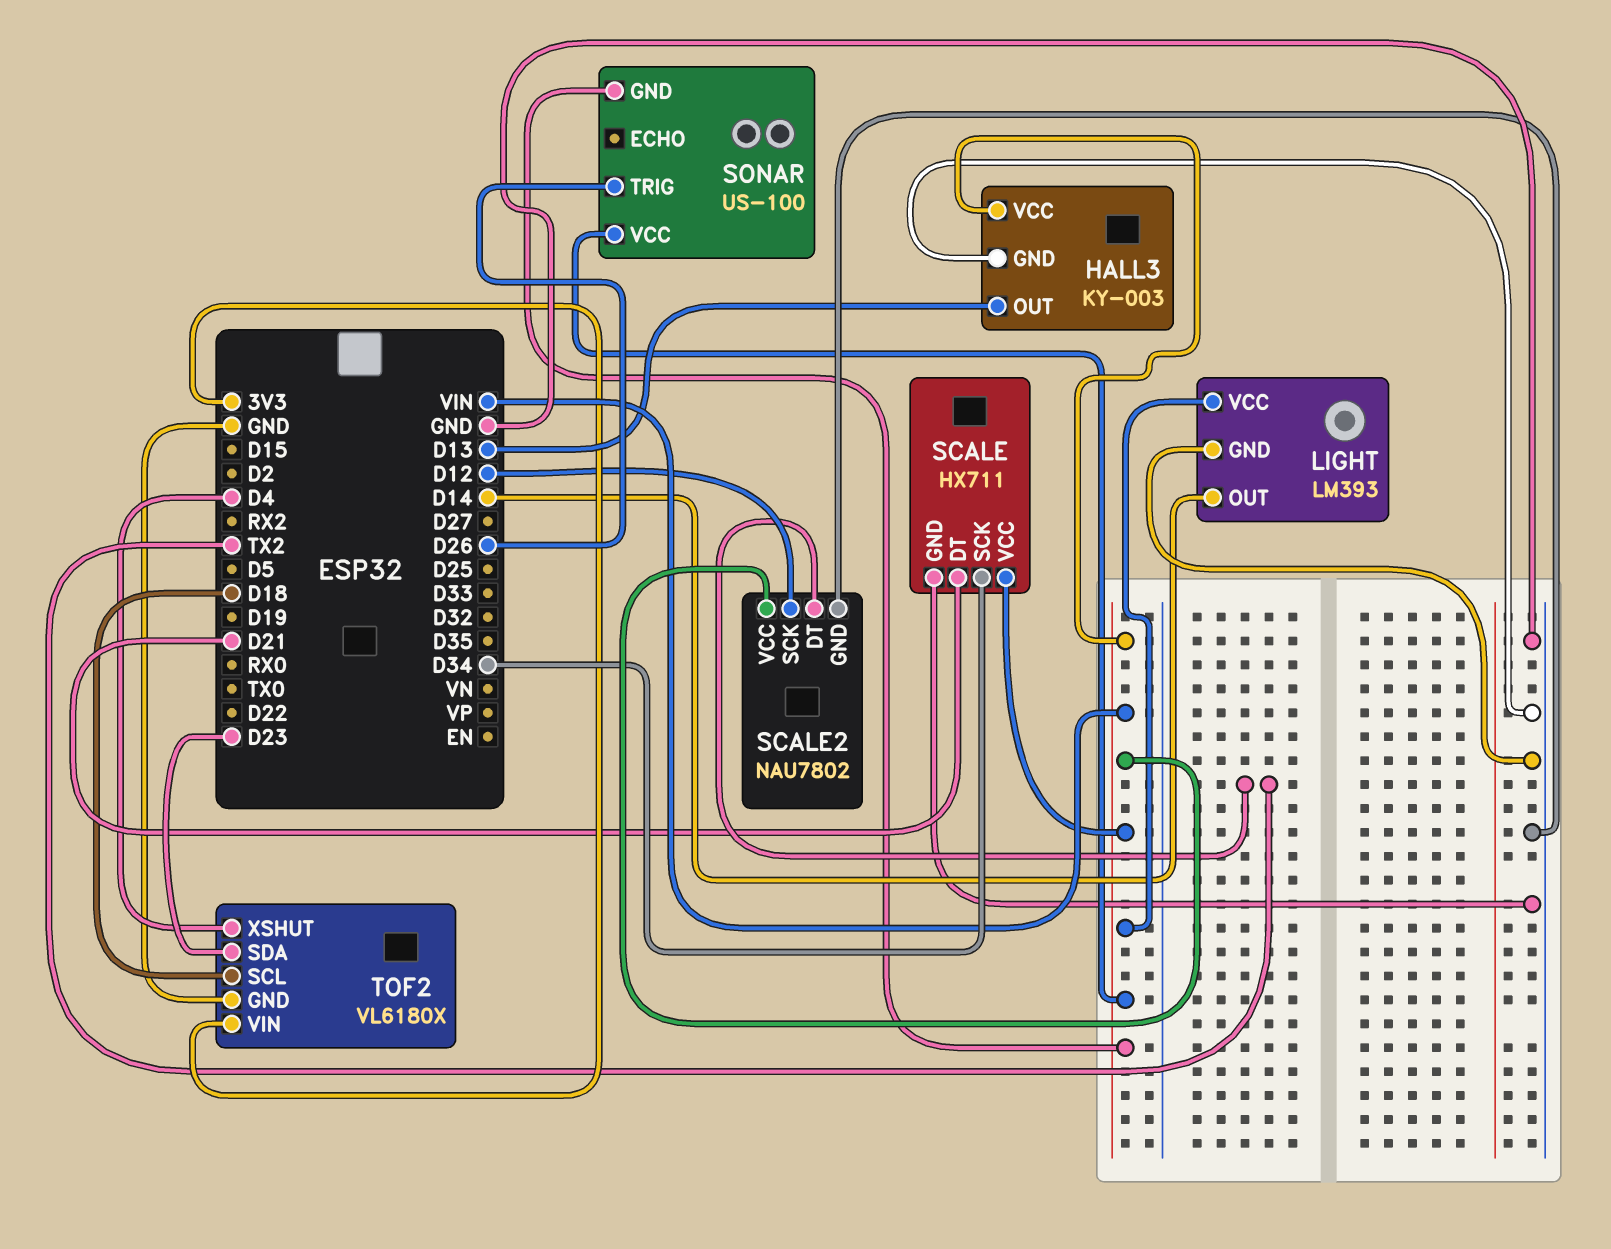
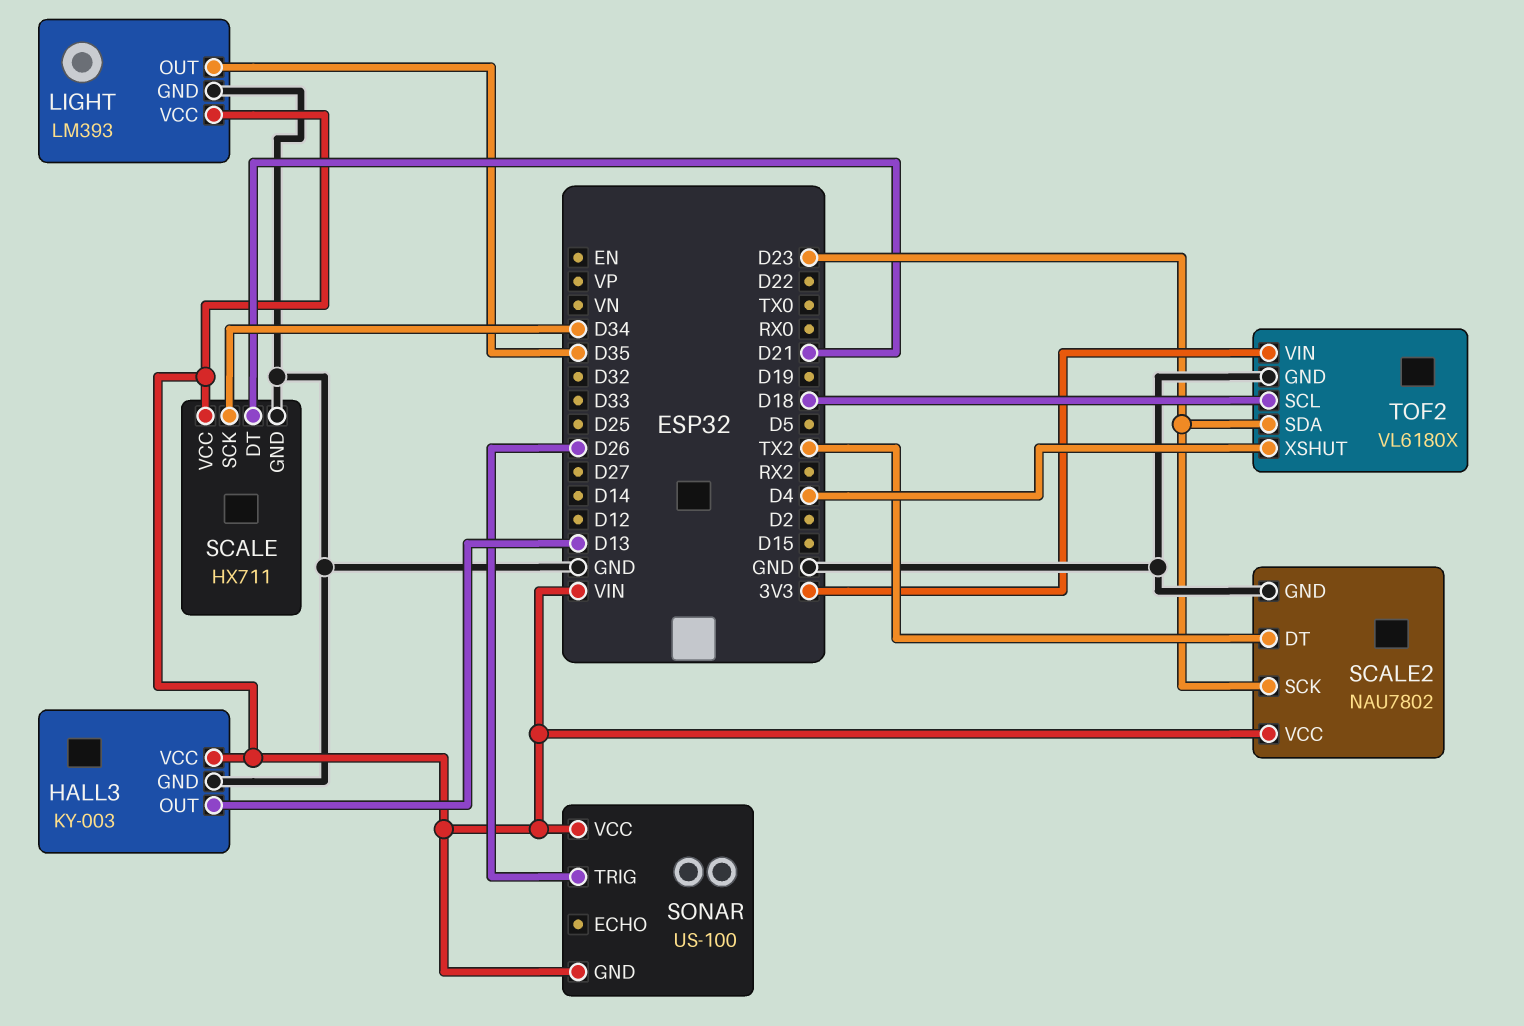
LIGHT pin OUT: D14 -> D35
SCALE2 pin SCK: D12 -> D23

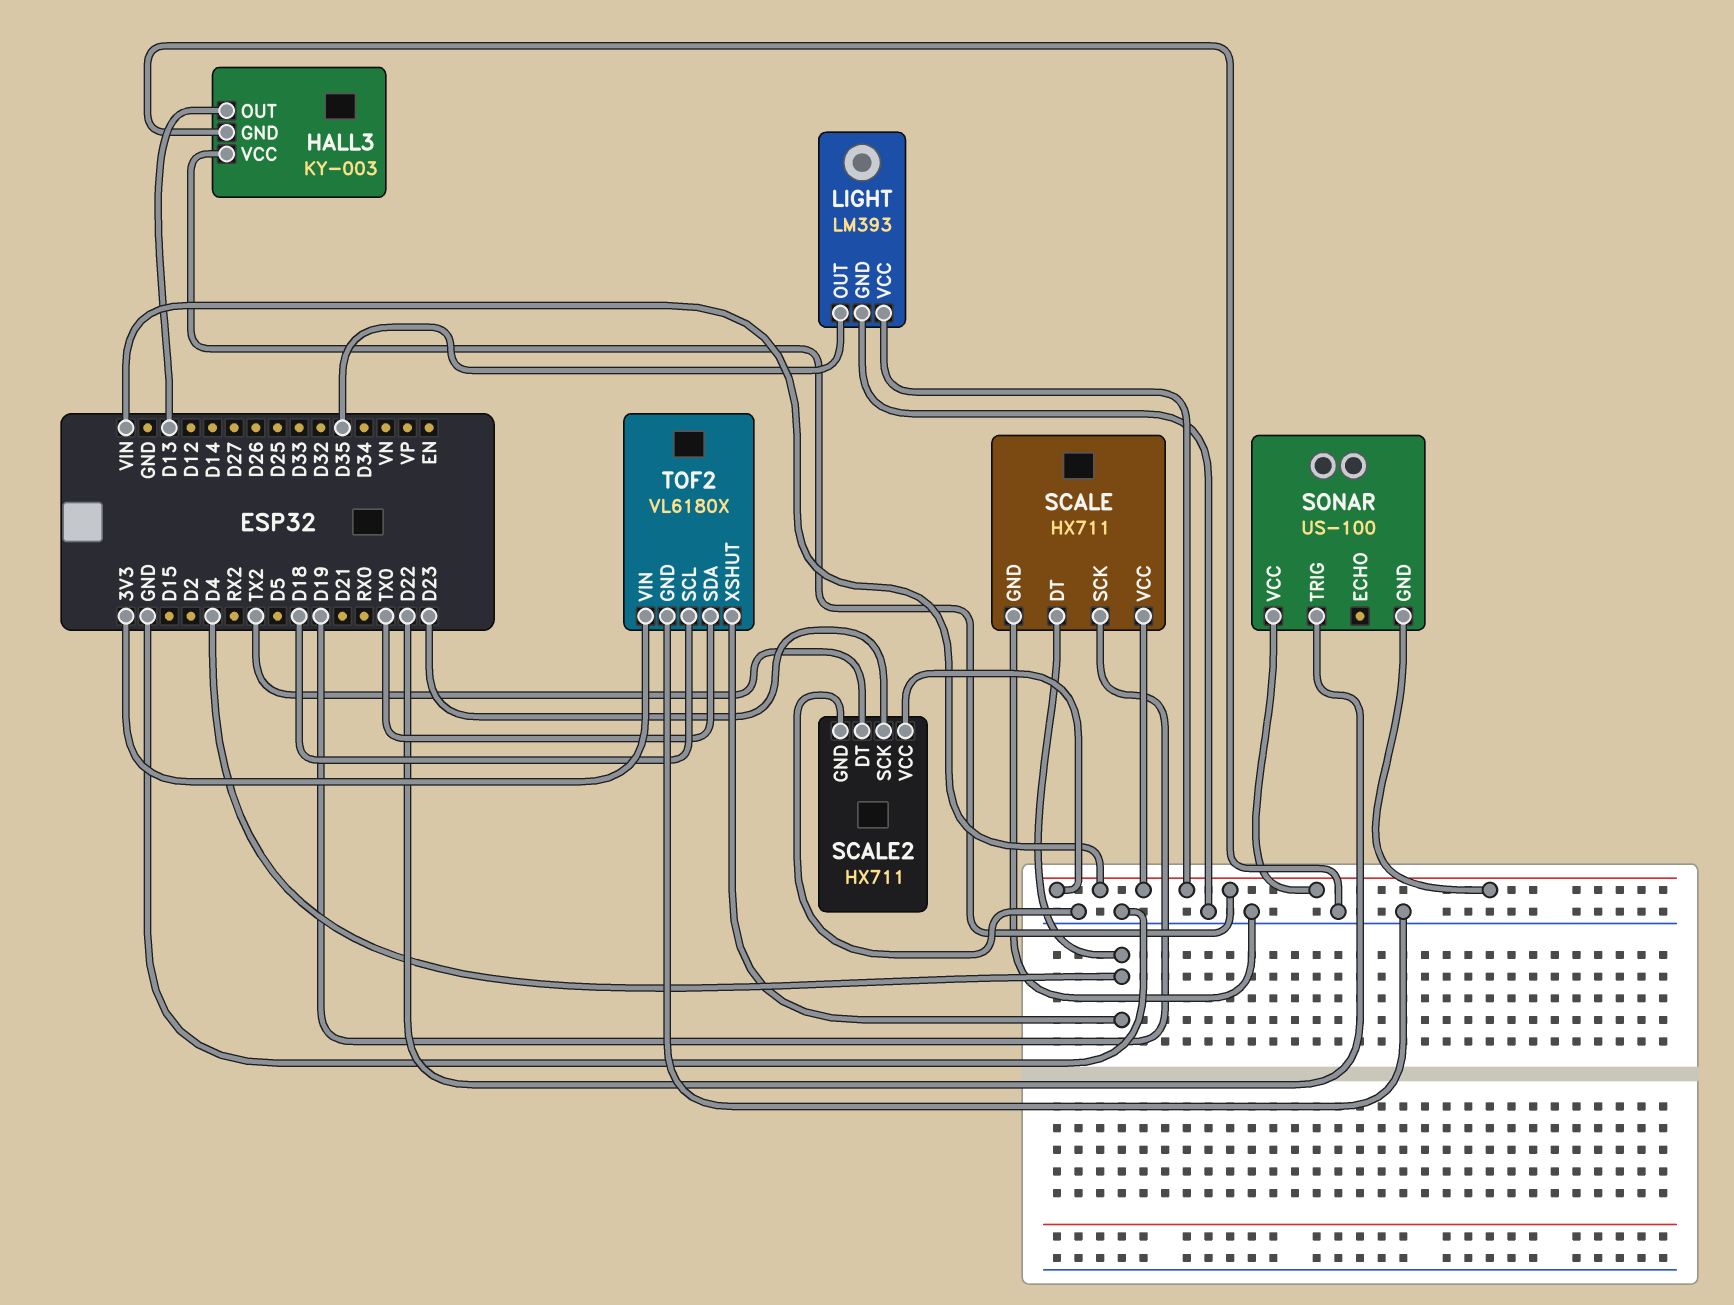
SCALE pin DT: D21 -> D4
SCALE pin SCK: D34 -> D19
SCALE2: NAU7802 -> HX711
SONAR pin TRIG: D26 -> D22
TOF2 pin SDA: D23 -> TX0

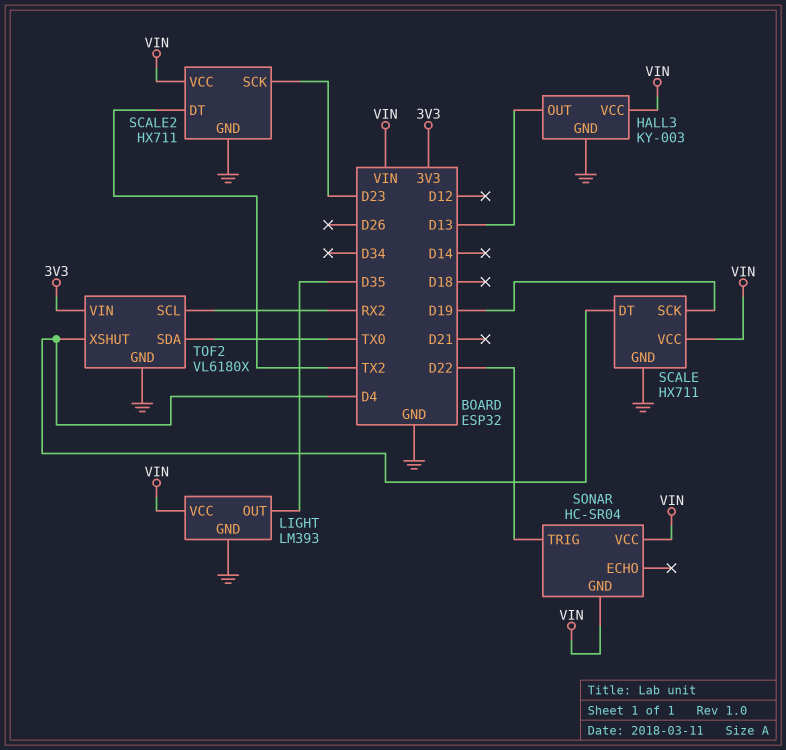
SONAR: US-100 -> HC-SR04
TOF2 pin SCL: D18 -> RX2

